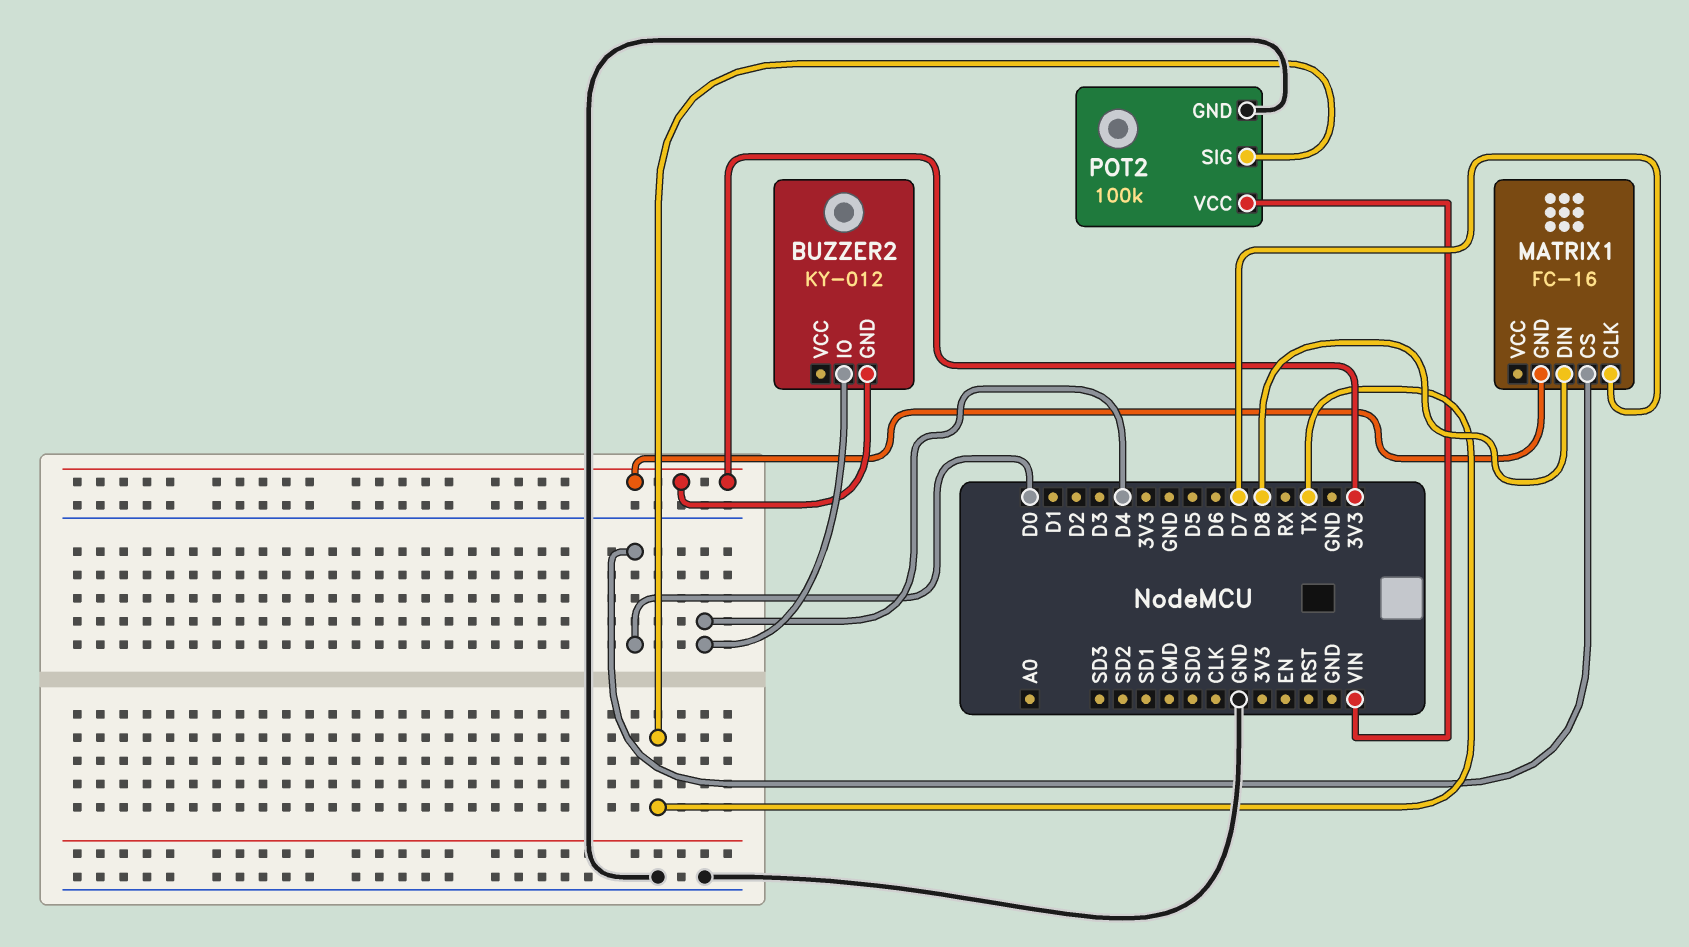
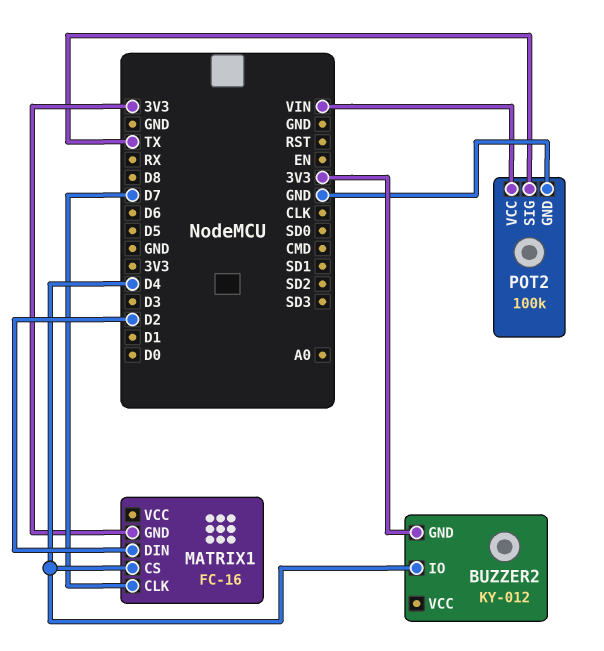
MATRIX1 pin CS: D0 -> D4
MATRIX1 pin DIN: D8 -> D2

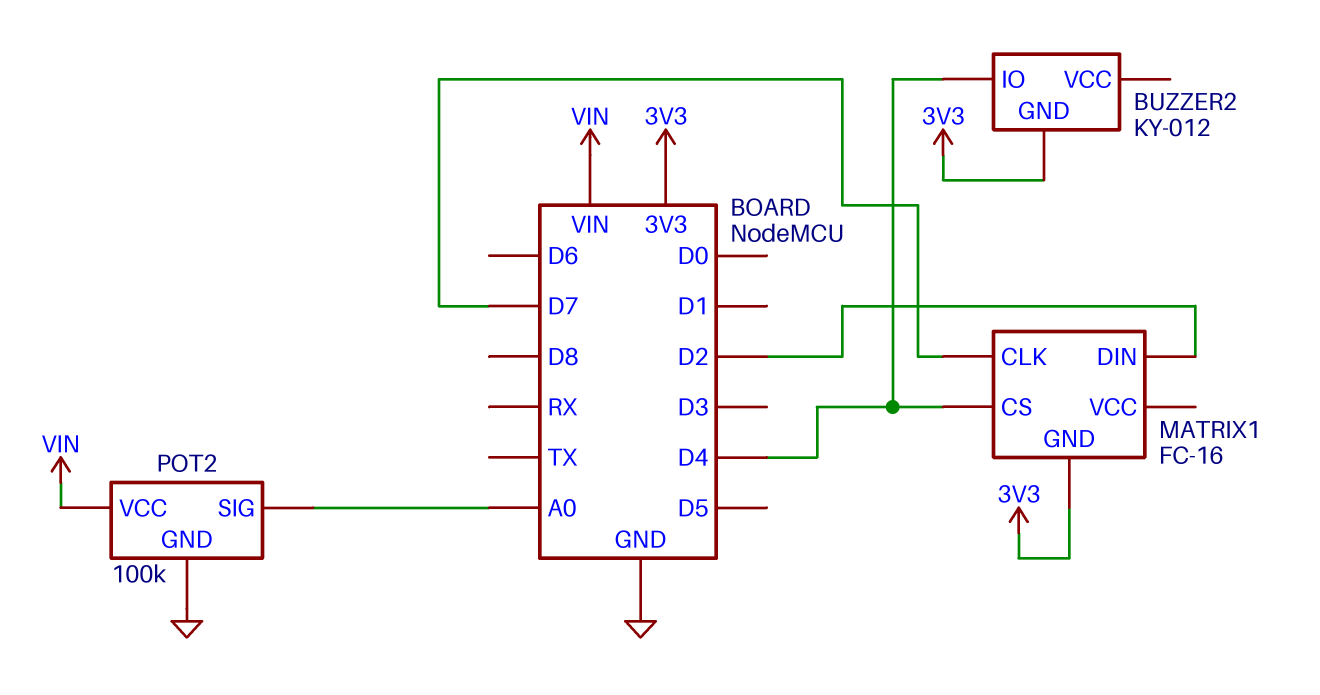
POT2 pin SIG: TX -> A0

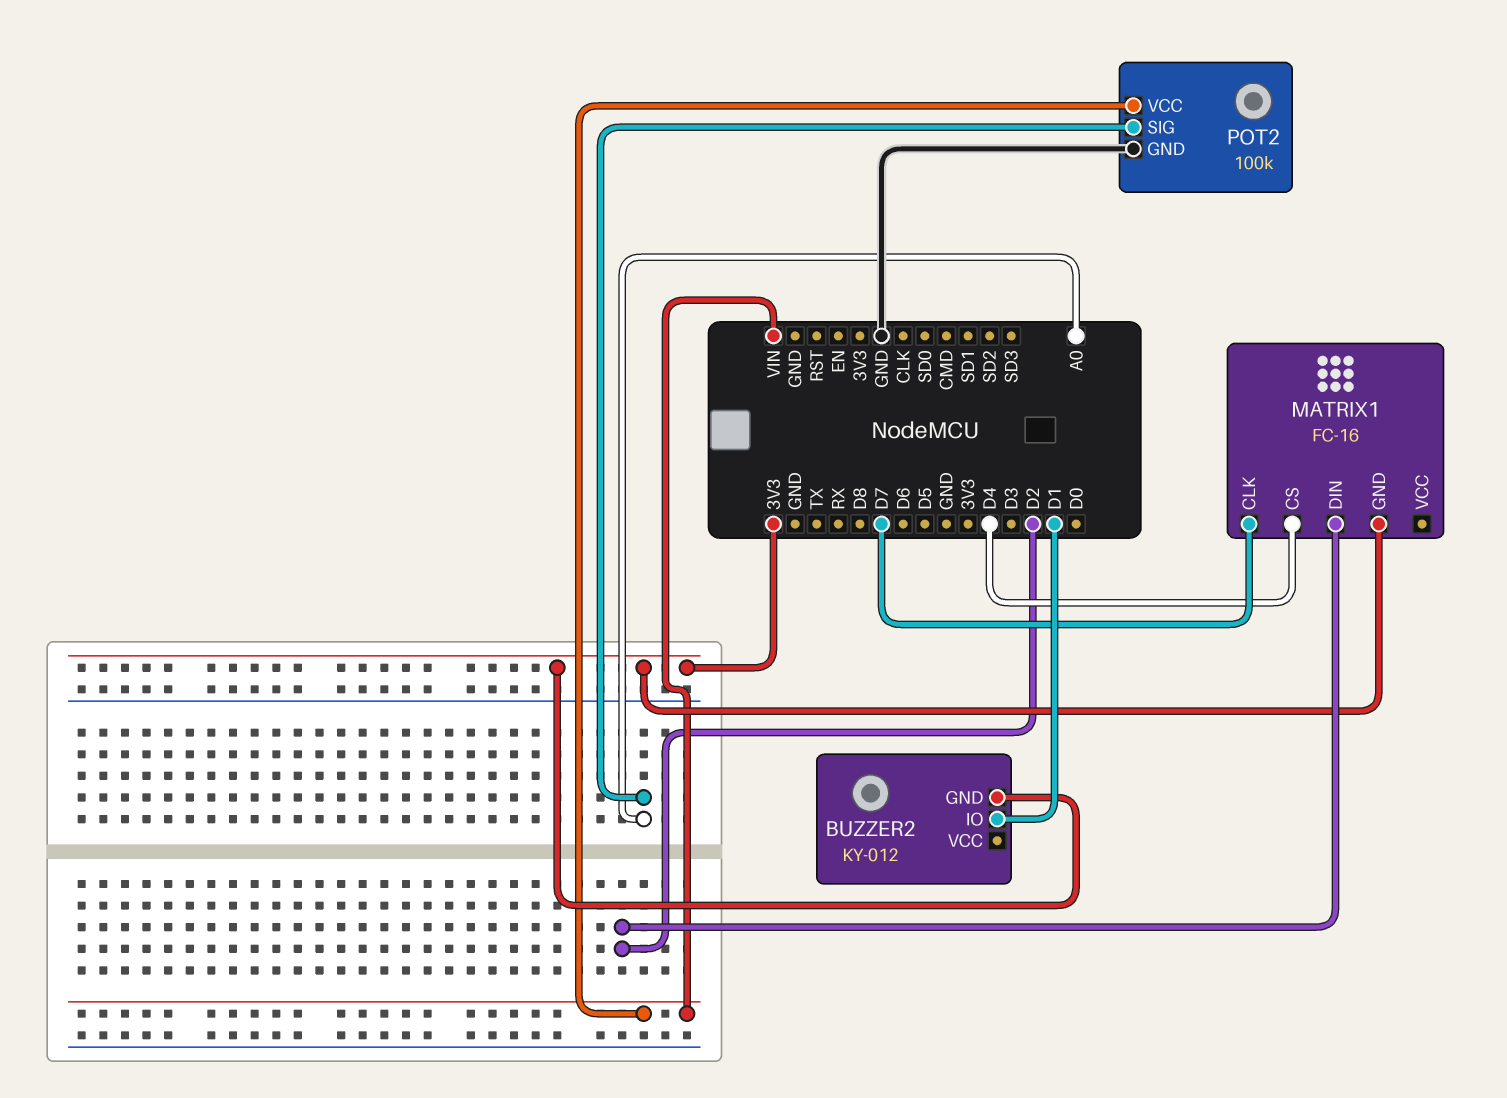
BUZZER2 pin IO: D4 -> D1

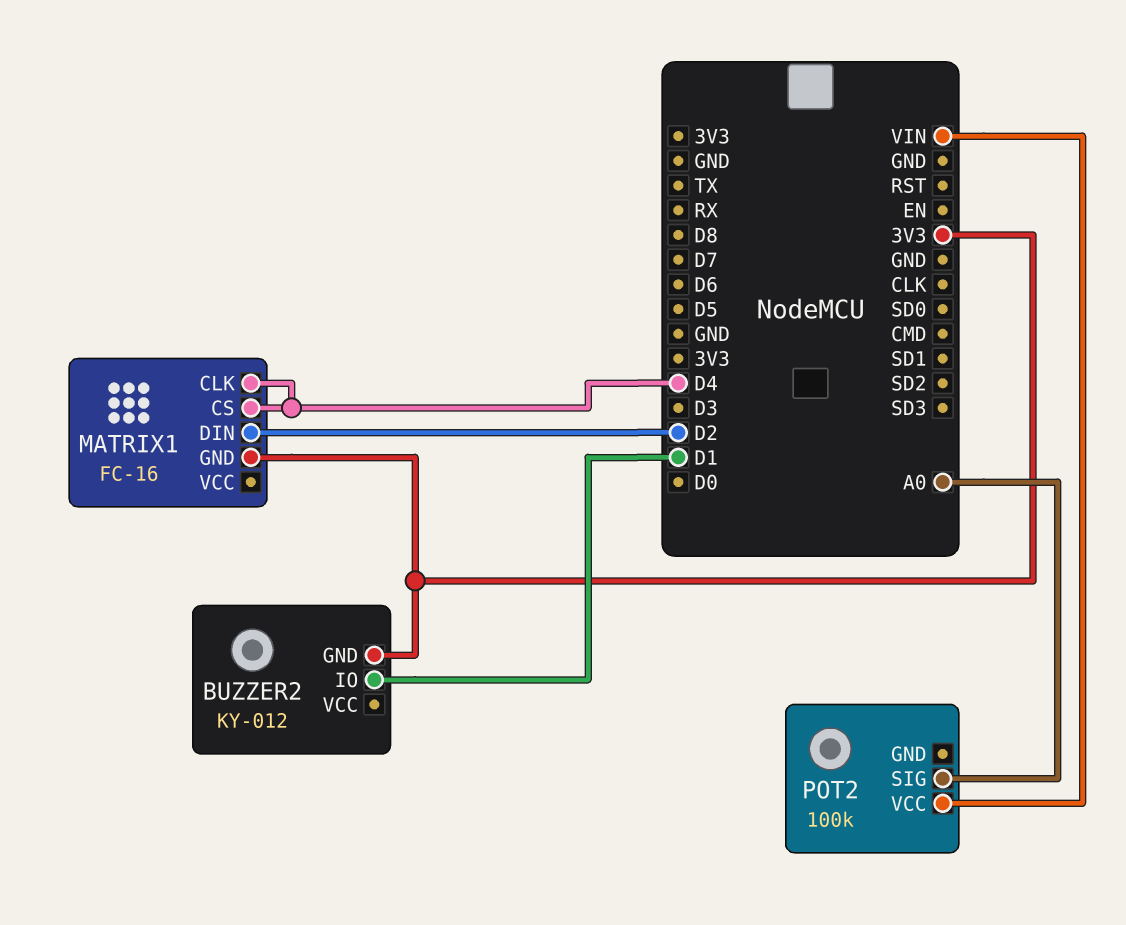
MATRIX1 pin CLK: D7 -> D4
POT2 pin GND: GND -> none

